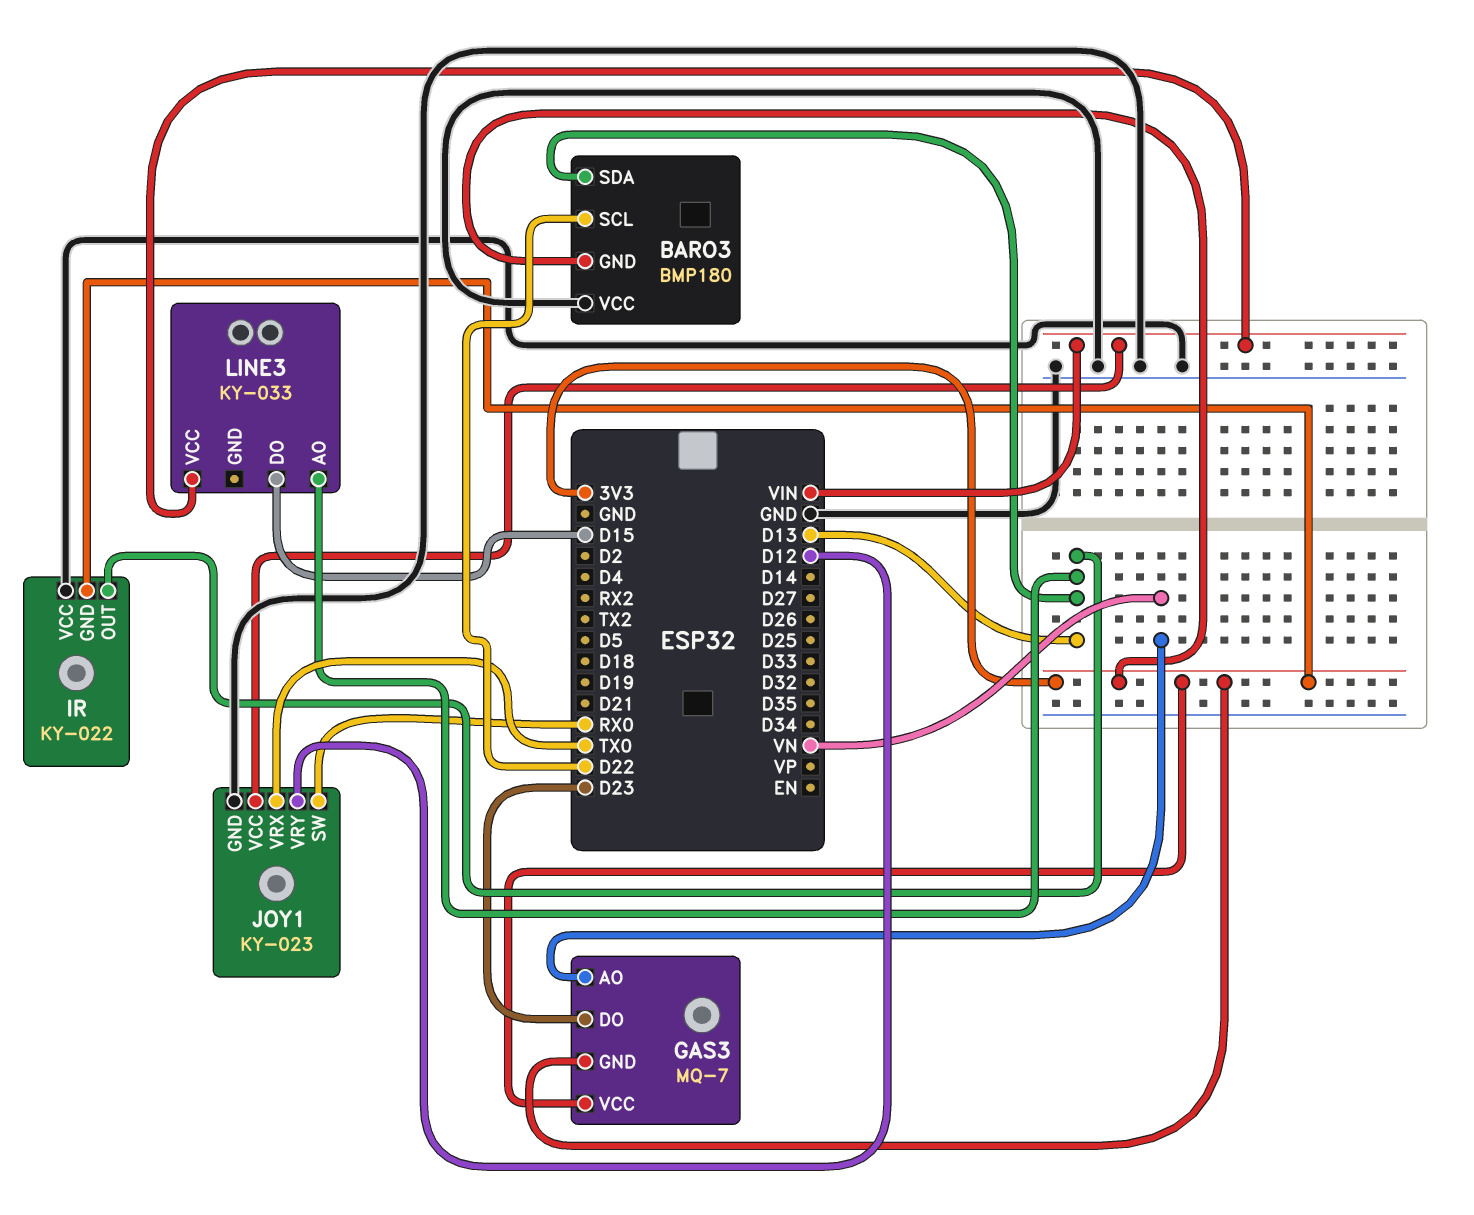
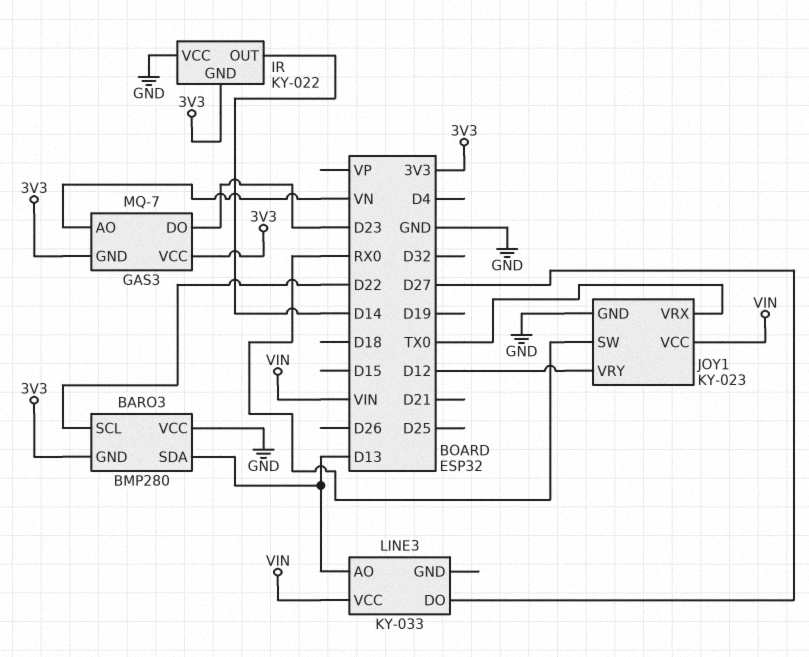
BARO3: BMP180 -> BMP280
IR pin OUT: D13 -> D14
LINE3 pin DO: D15 -> D27

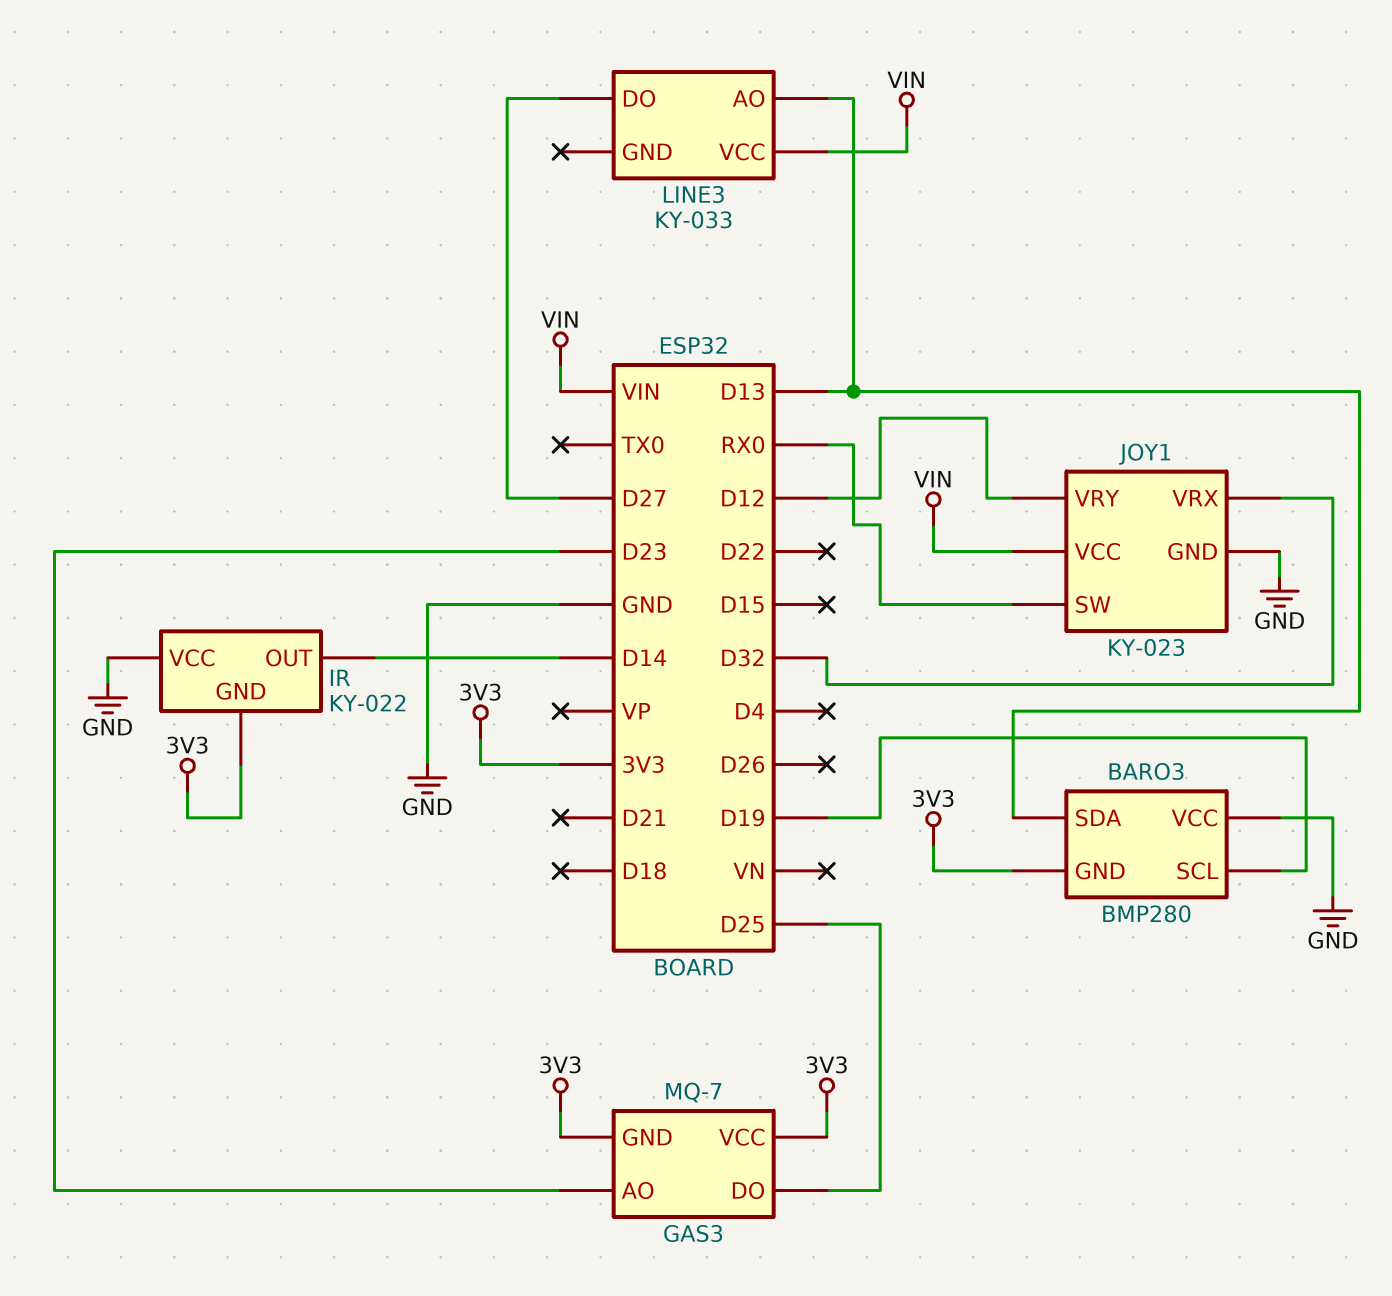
BARO3 pin SCL: D22 -> D19
GAS3 pin AO: VN -> D23
GAS3 pin DO: D23 -> D25
JOY1 pin VRX: TX0 -> D32

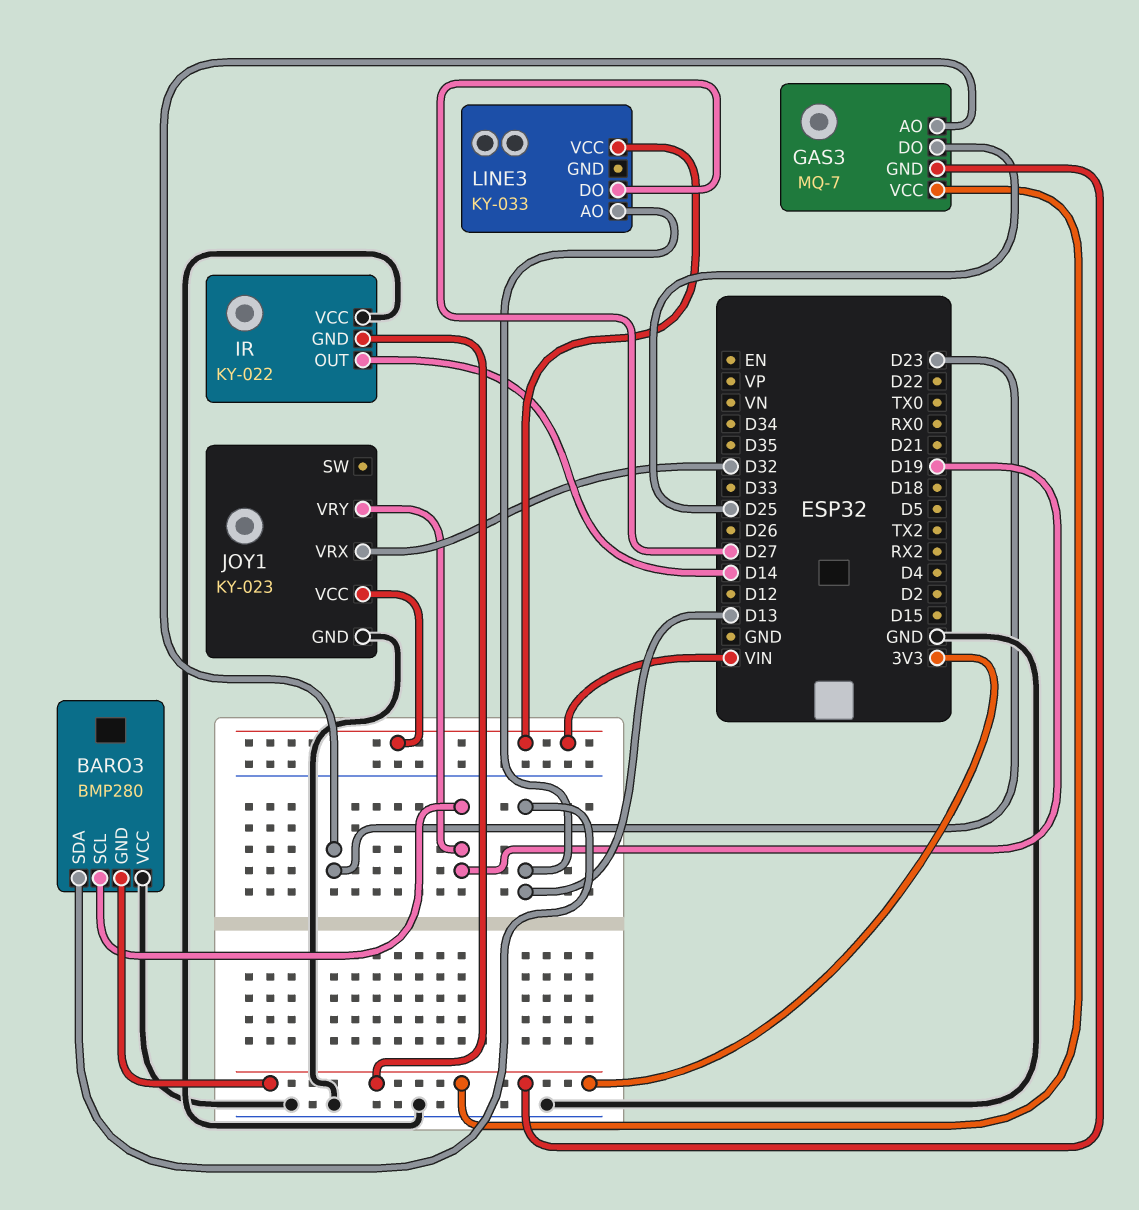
JOY1 pin SW: RX0 -> none
JOY1 pin VRY: D12 -> D19

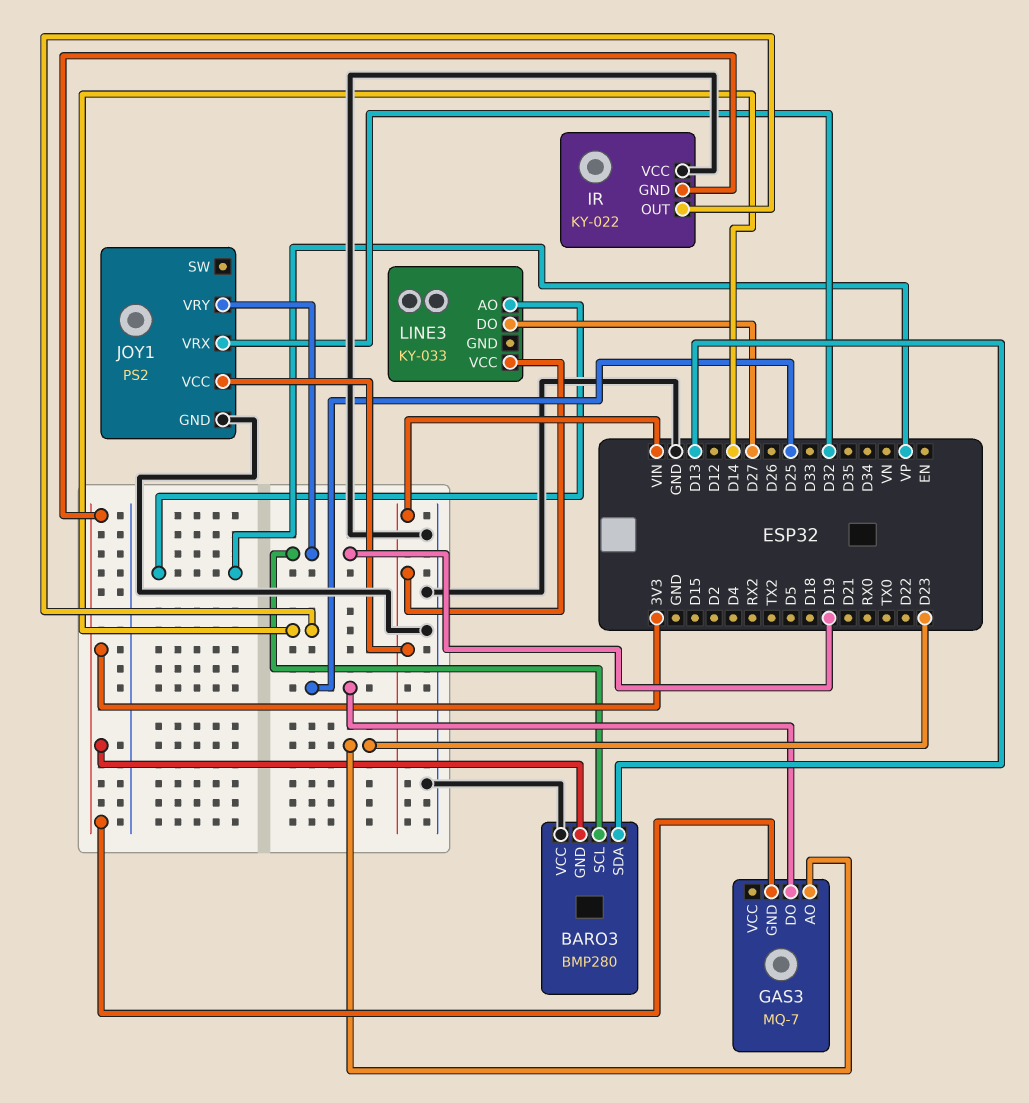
GAS3 pin VCC: 3V3 -> none
JOY1: KY-023 -> PS2
LINE3 pin AO: D13 -> VP

